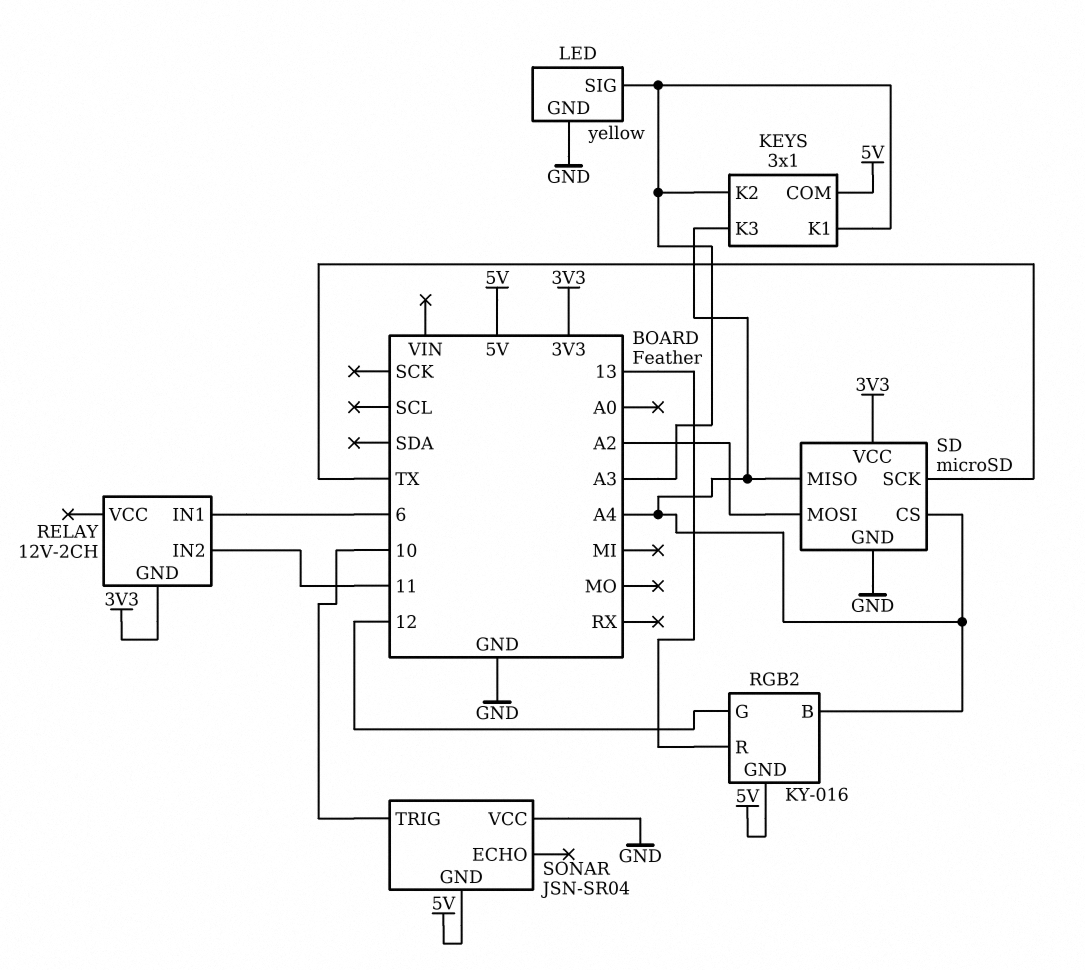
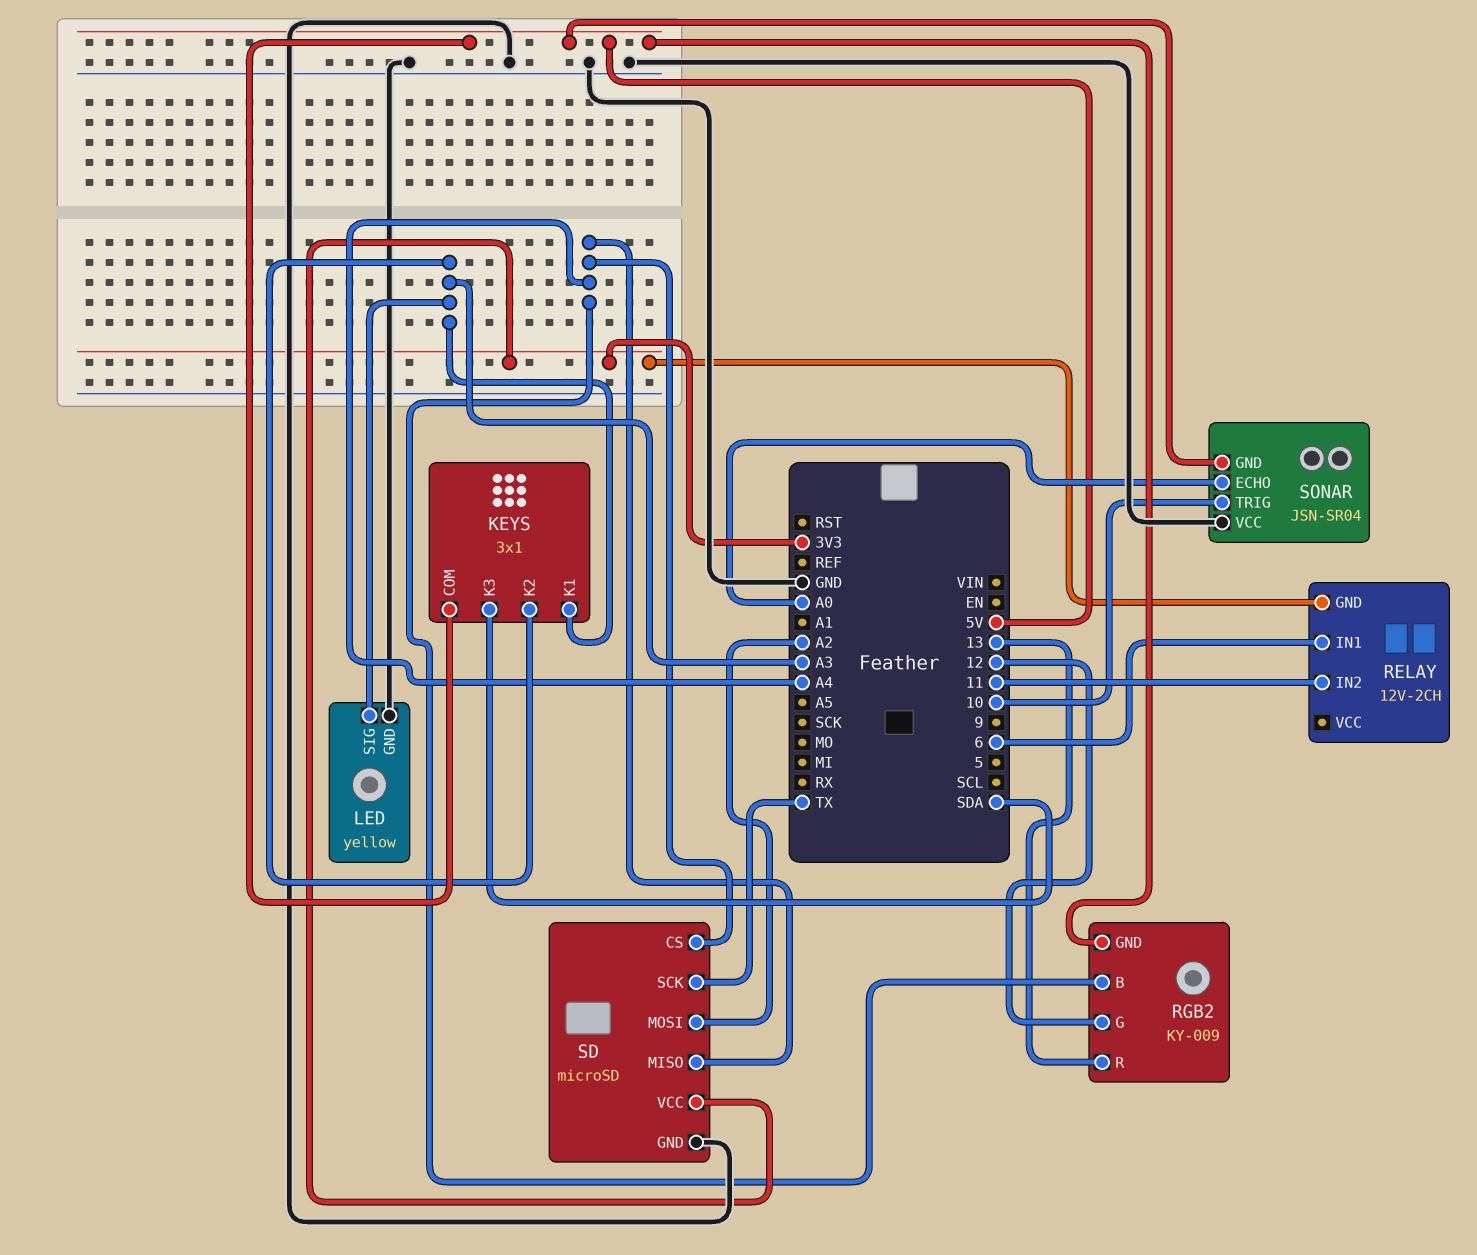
KEYS pin K3: A4 -> SDA
RGB2: KY-016 -> KY-009
SONAR pin ECHO: none -> A0

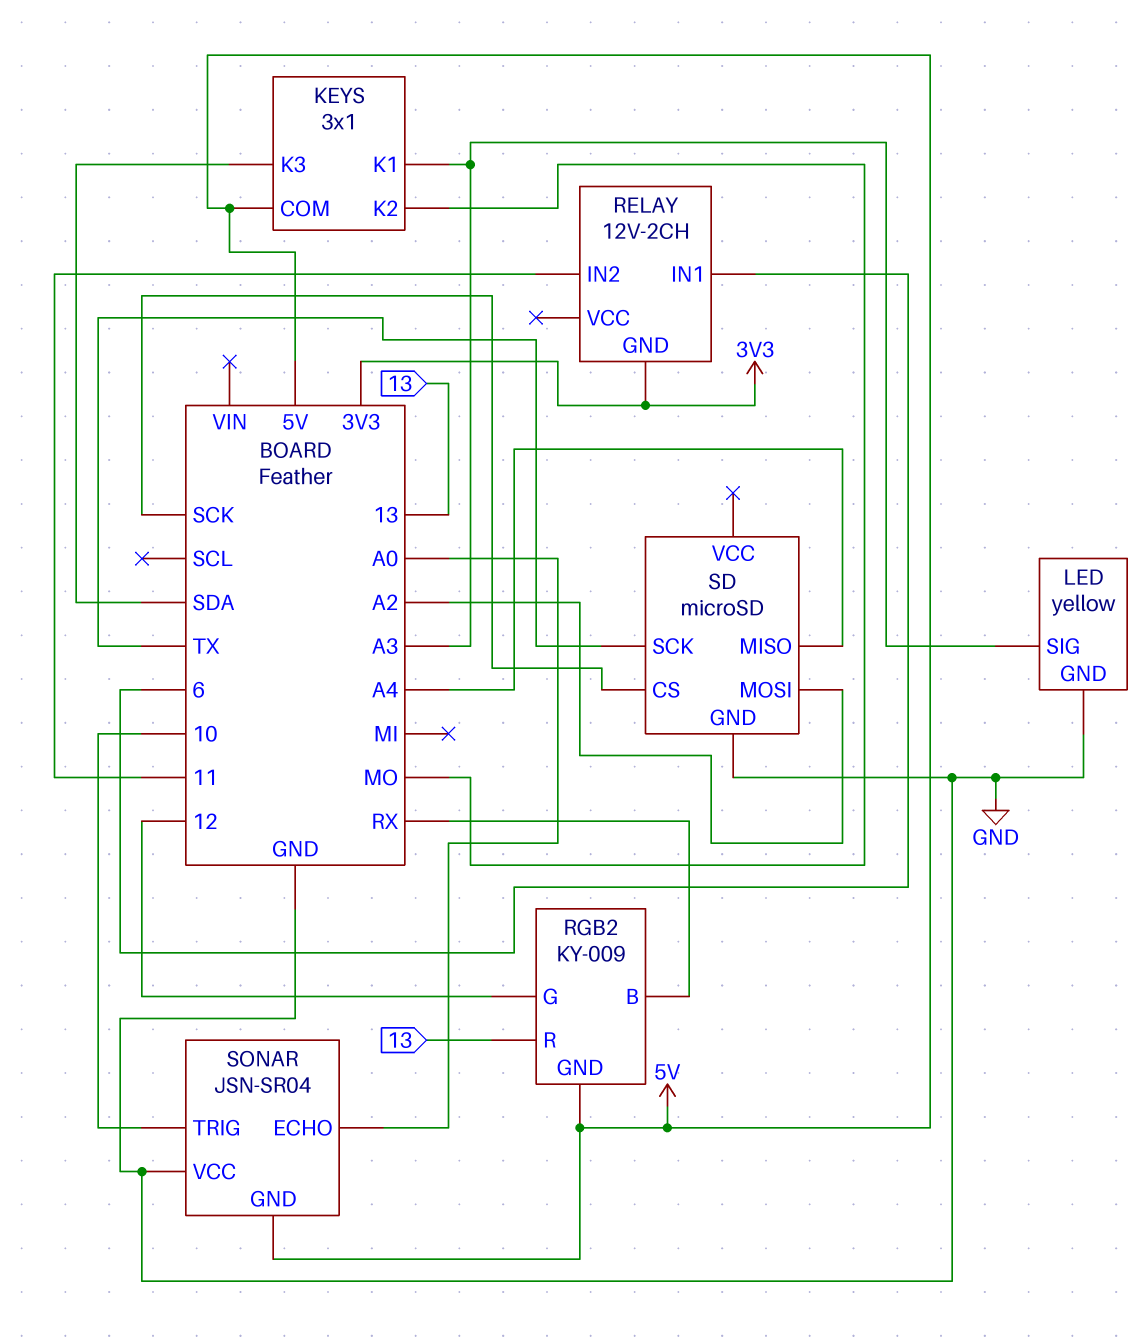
KEYS pin K2: A3 -> MO
RGB2 pin B: A4 -> RX
SD pin CS: A4 -> SCK
SD pin VCC: 3V3 -> none

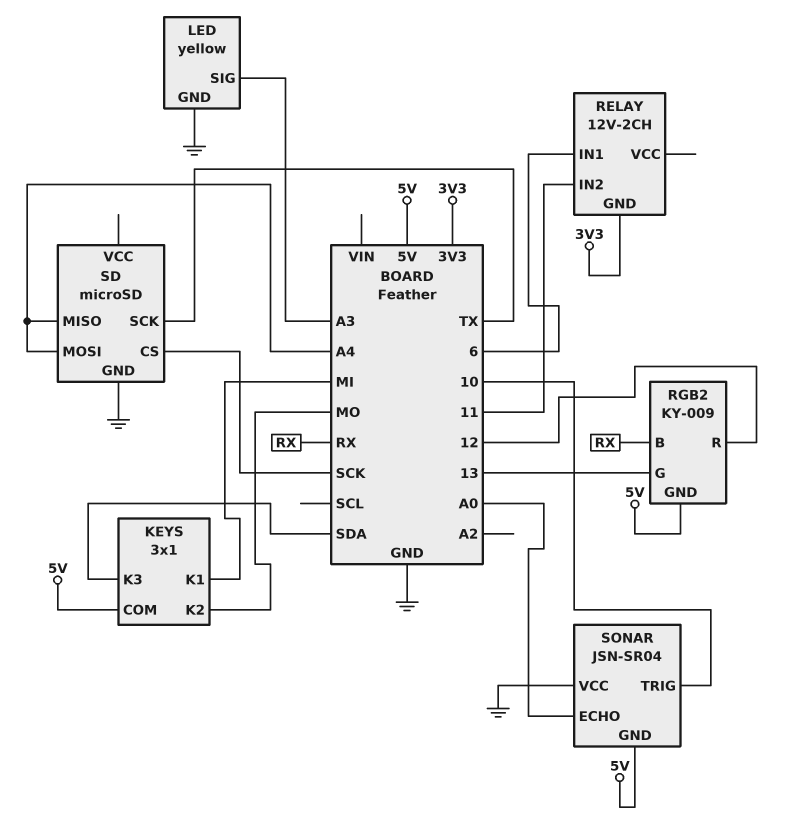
KEYS pin K1: A3 -> MI
RGB2 pin G: 12 -> 13
RGB2 pin R: 13 -> 12
SD pin MOSI: A2 -> A4

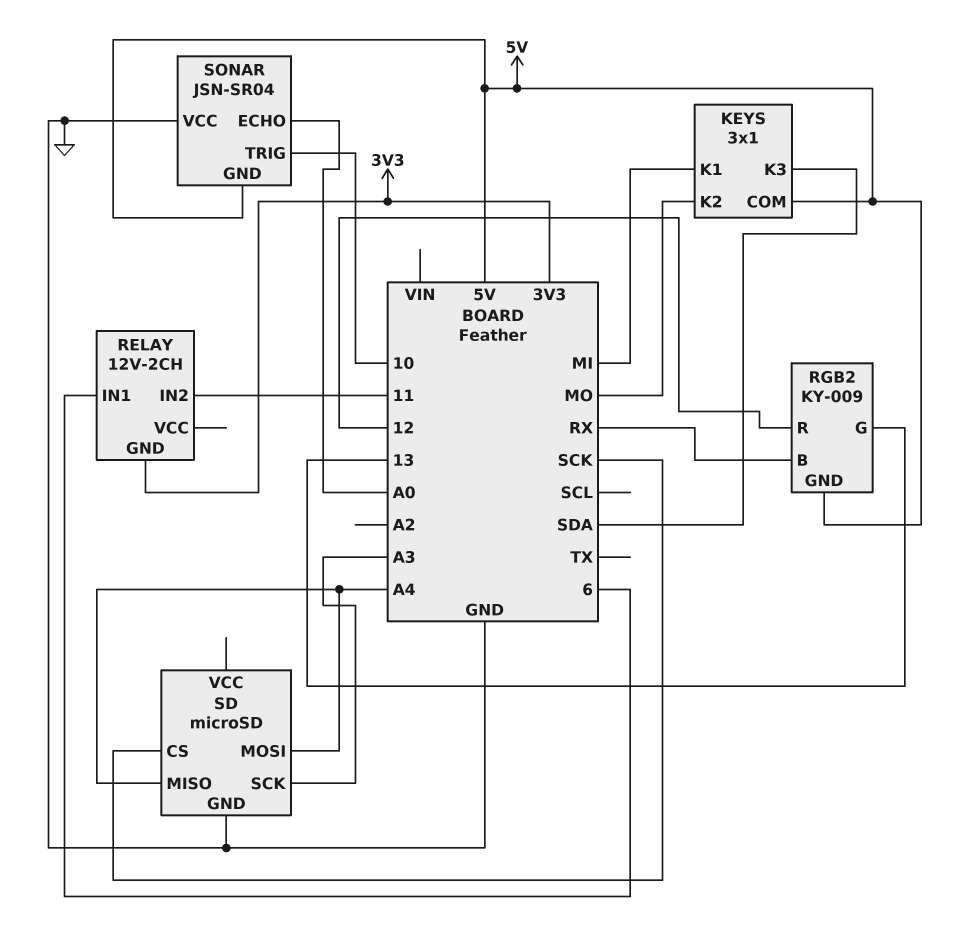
LED: yellow -> none
LED pin GND: GND -> none
LED pin SIG: A3 -> none
SD pin SCK: TX -> A3

